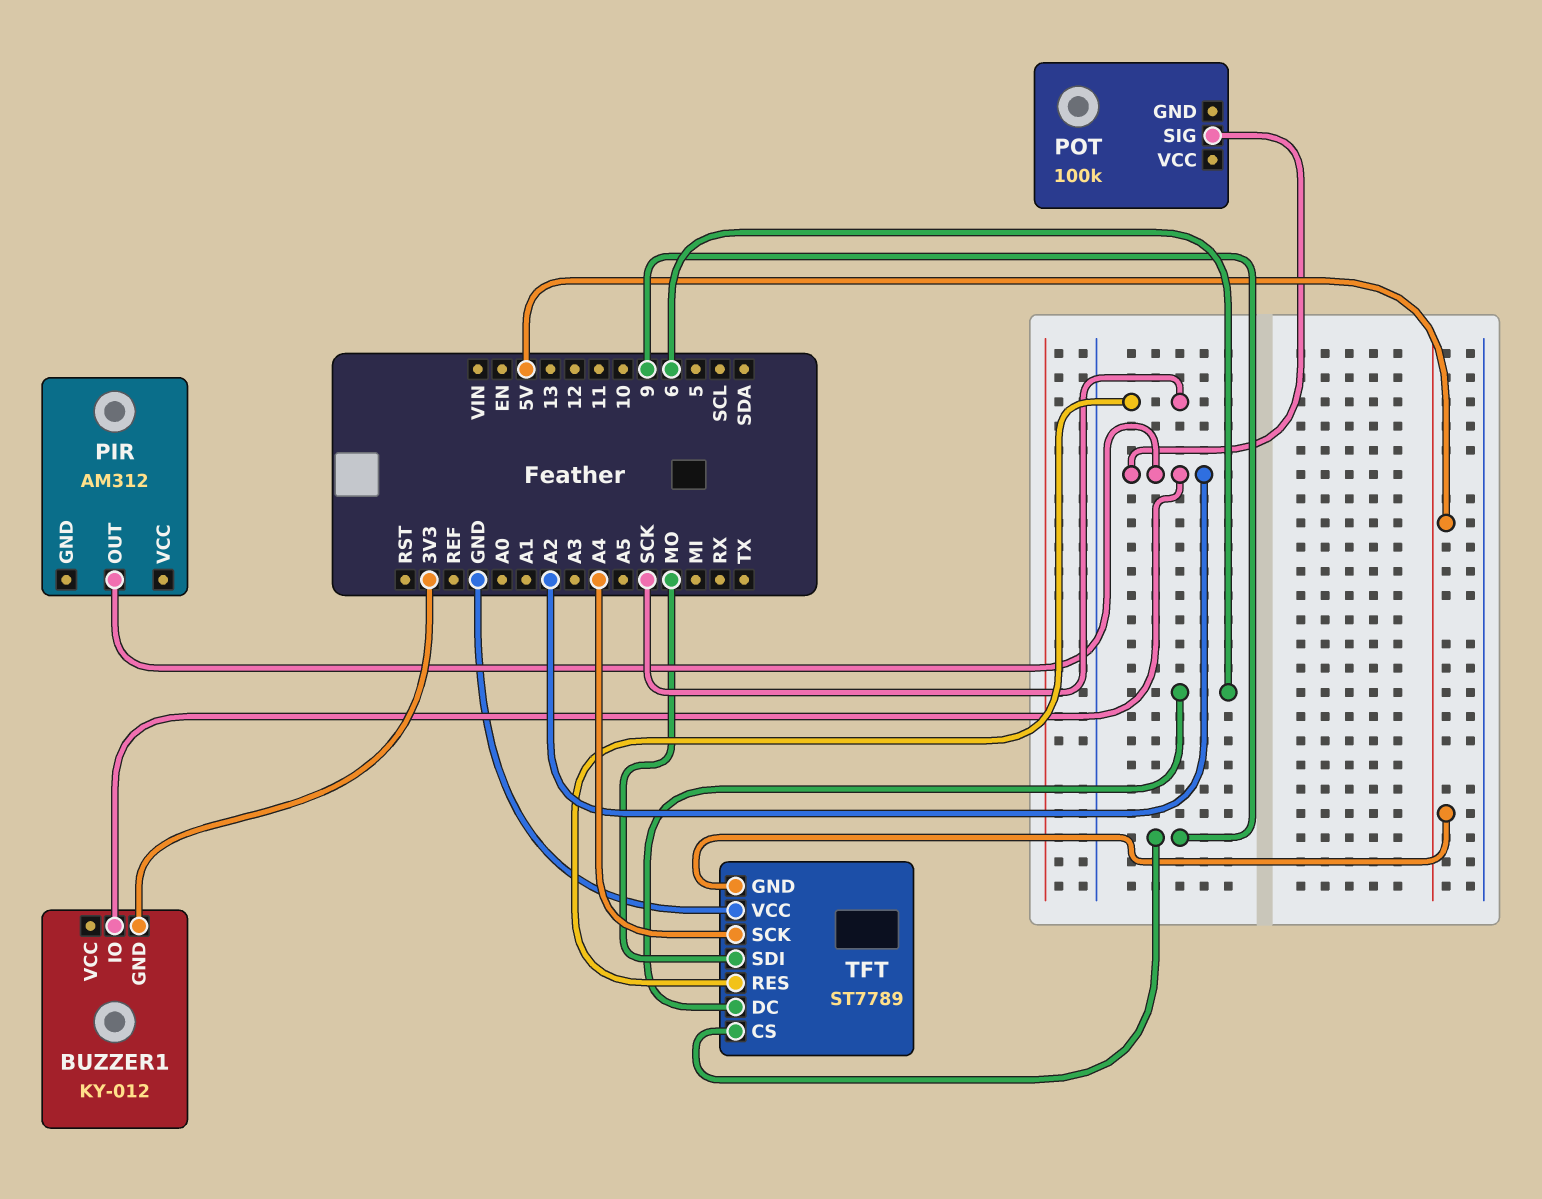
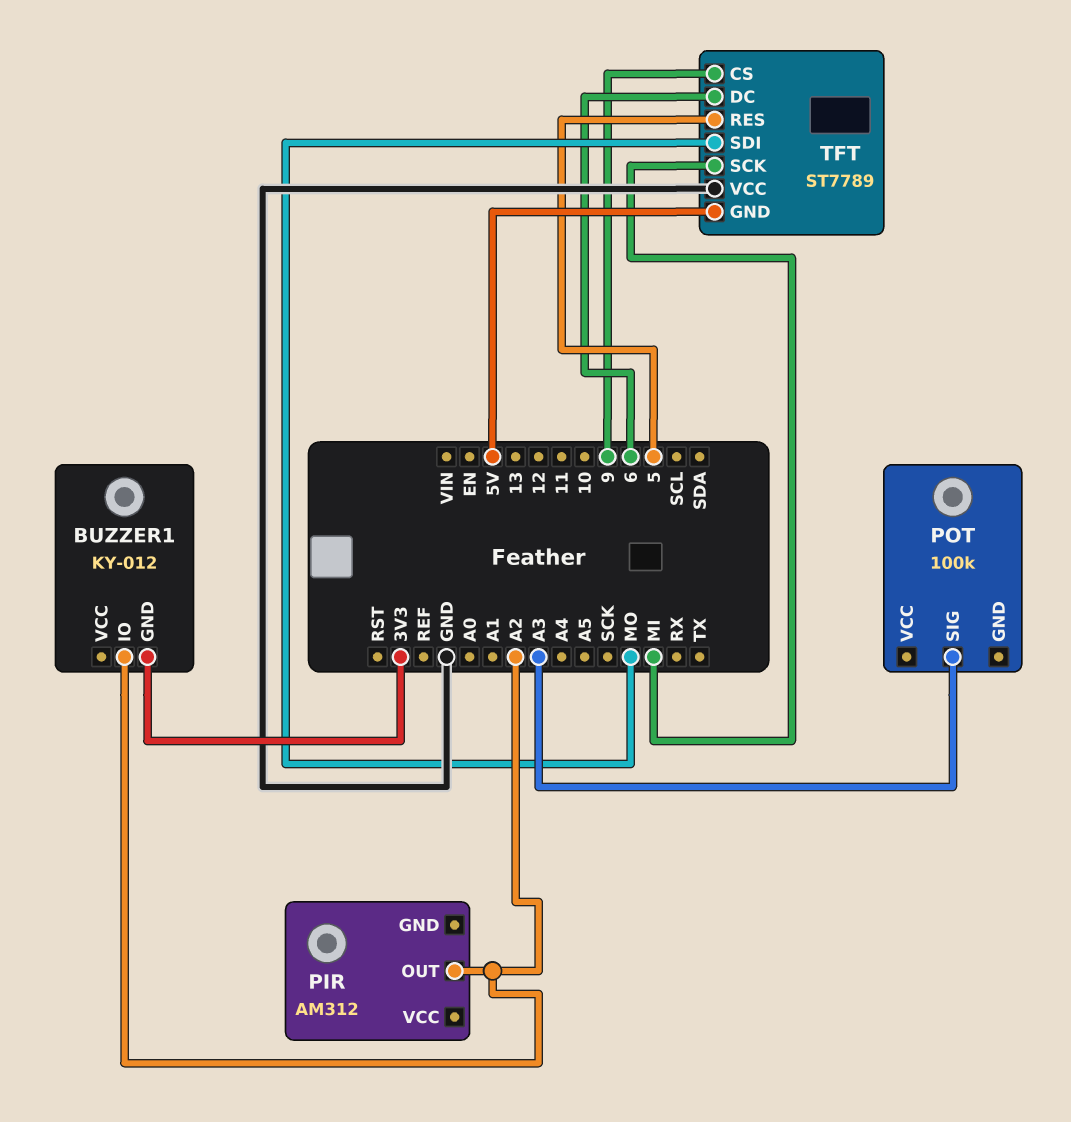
POT pin SIG: A2 -> A3
TFT pin RES: SCK -> 5
TFT pin SCK: A4 -> MI

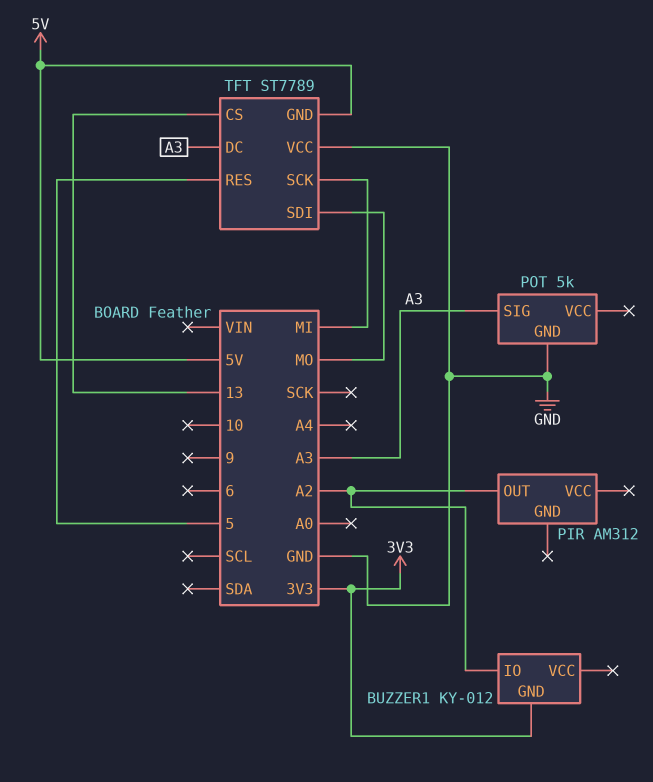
POT: 100k -> 5k
POT pin GND: none -> GND
TFT pin CS: 9 -> 13
TFT pin DC: 6 -> A3

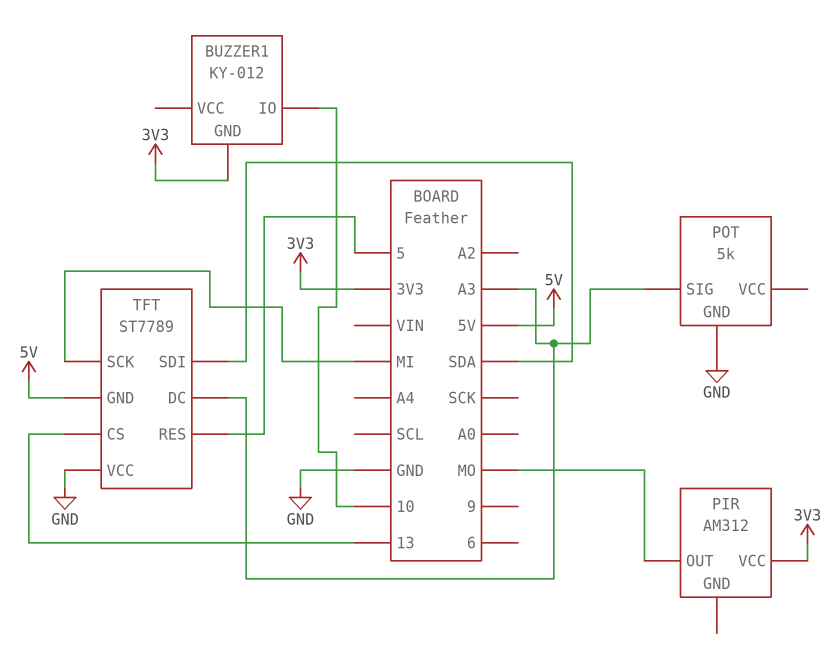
BUZZER1 pin IO: A2 -> 10
PIR pin OUT: A2 -> MO
PIR pin VCC: none -> 3V3
TFT pin SDI: MO -> SDA

